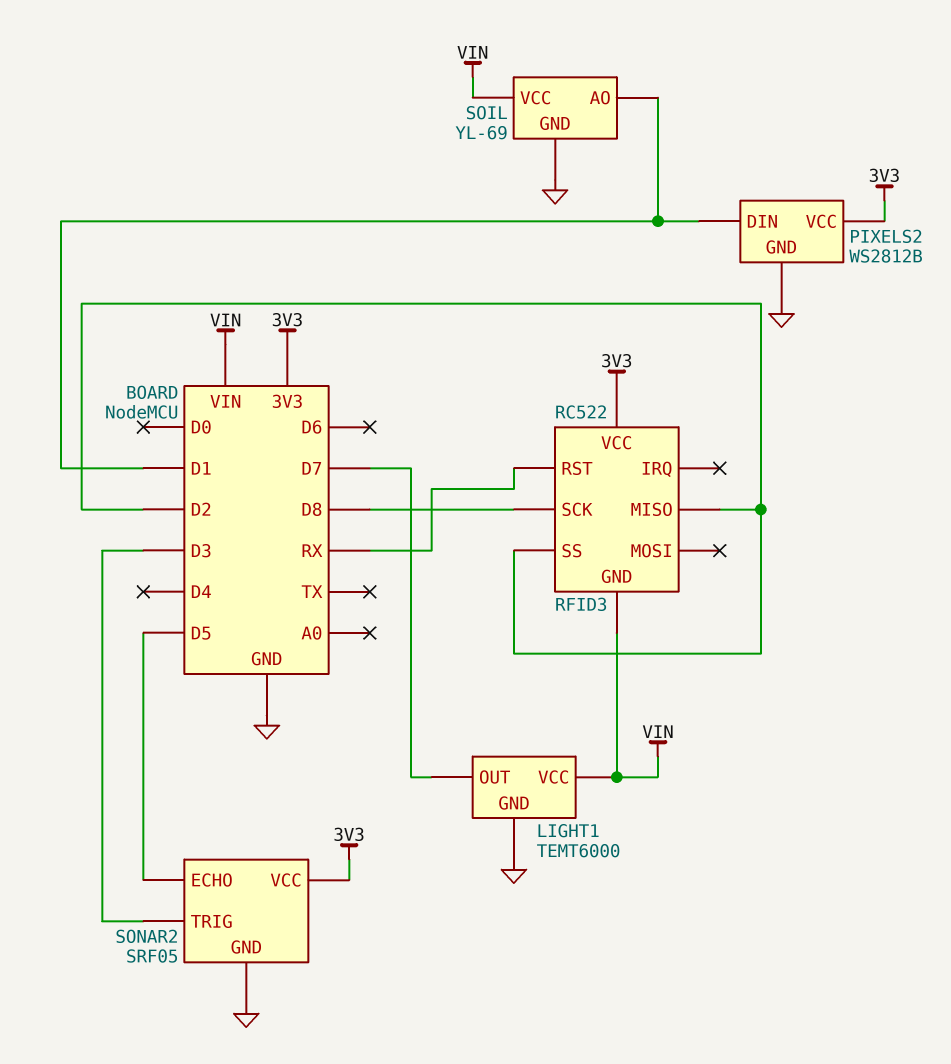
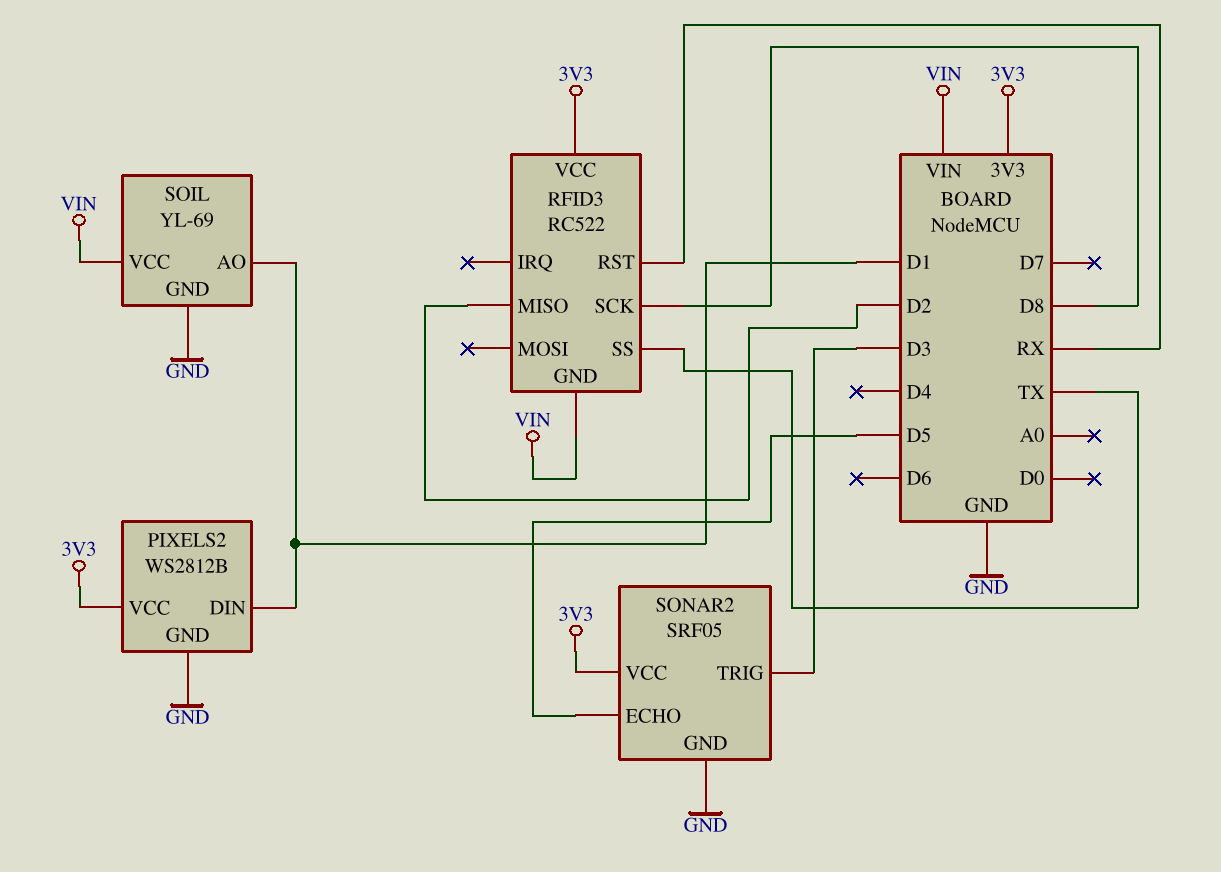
LIGHT1: TEMT6000 -> none
LIGHT1 pin GND: GND -> none
LIGHT1 pin OUT: D7 -> none
LIGHT1 pin VCC: VIN -> none
RFID3 pin SS: D2 -> TX

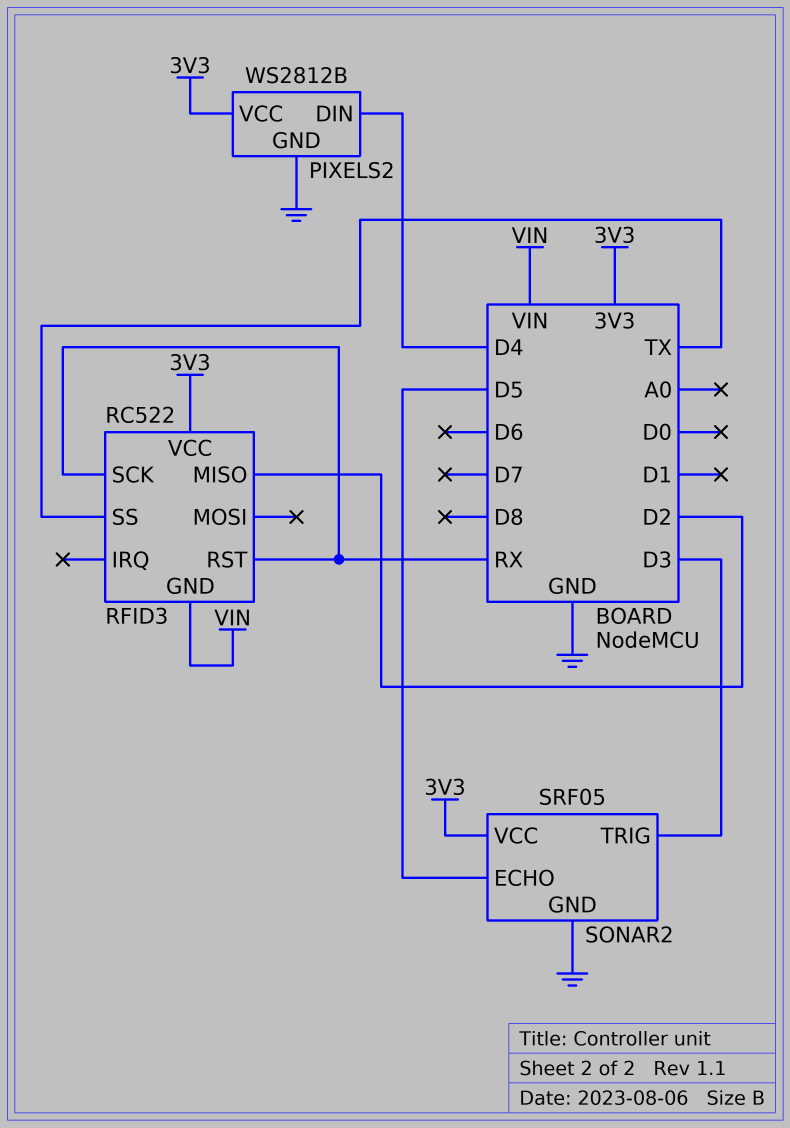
PIXELS2 pin DIN: D1 -> D4
RFID3 pin SCK: D8 -> RX
SOIL: YL-69 -> none
SOIL pin AO: D1 -> none
SOIL pin GND: GND -> none
SOIL pin VCC: VIN -> none

